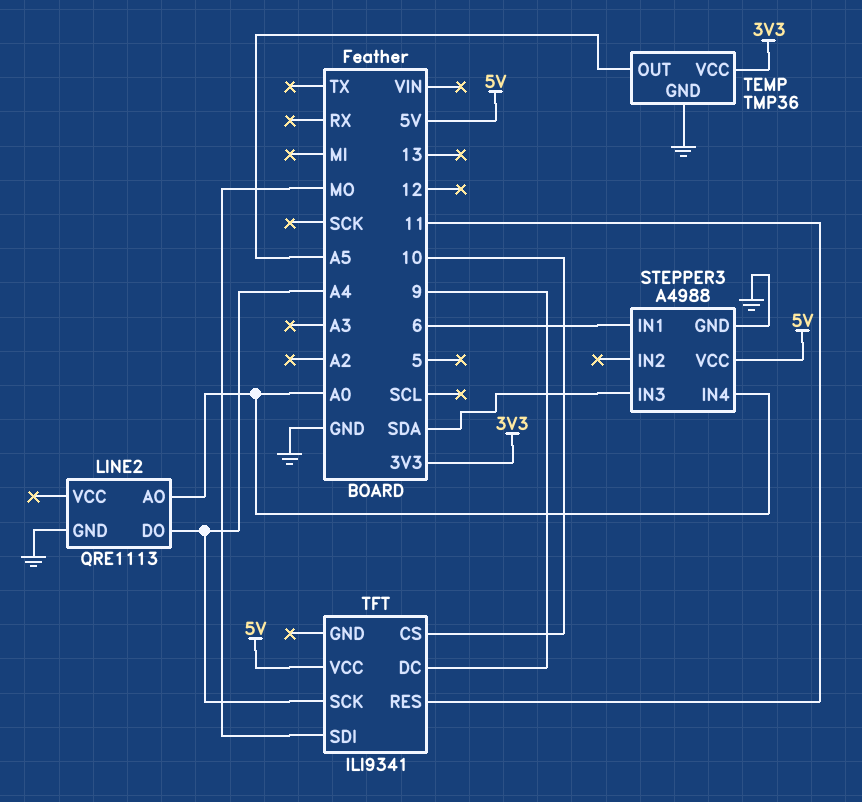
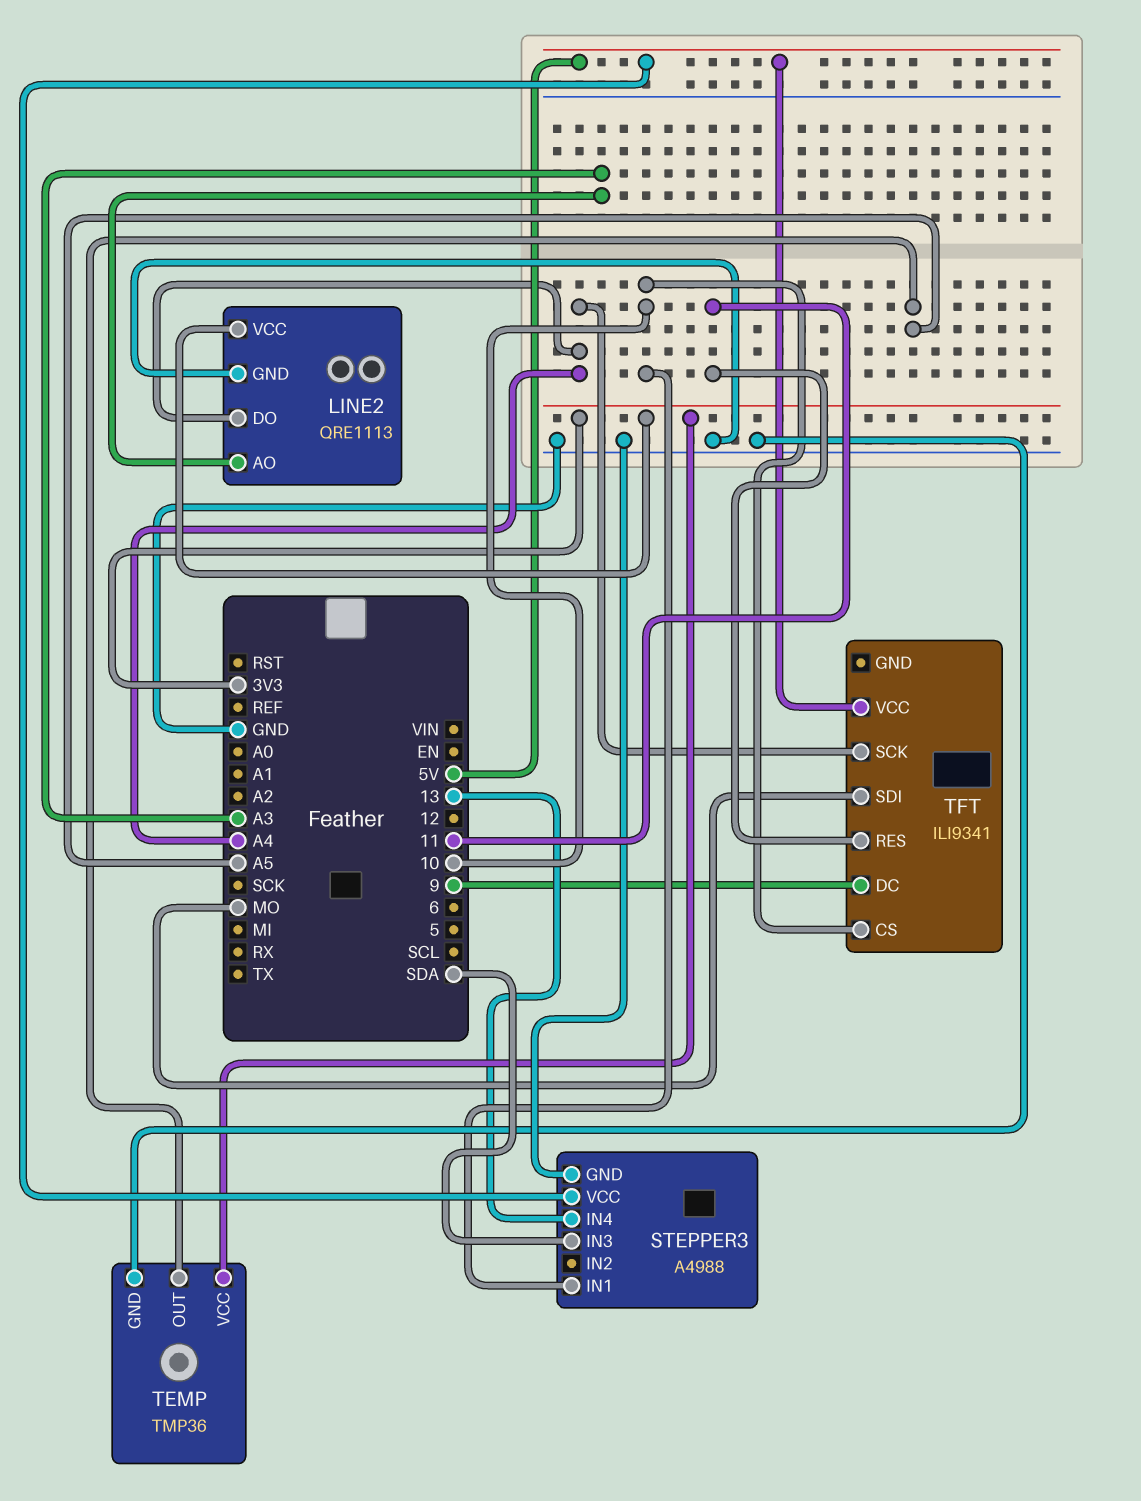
LINE2 pin AO: A0 -> A3
LINE2 pin VCC: none -> 3V3
STEPPER3 pin IN1: 6 -> 10
STEPPER3 pin IN4: A0 -> 13

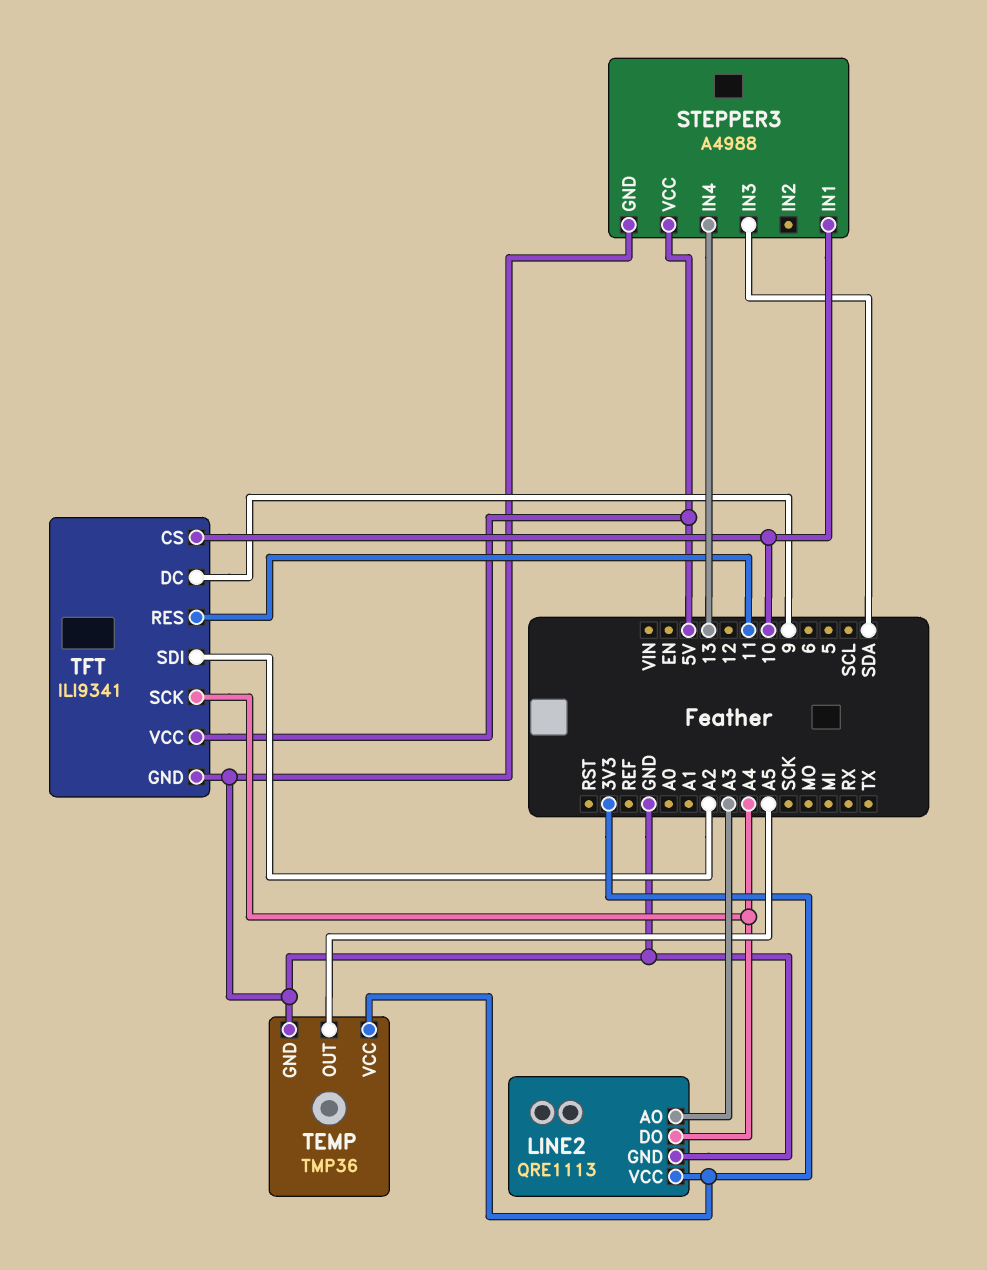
TFT pin GND: none -> GND
TFT pin SDI: MO -> A2

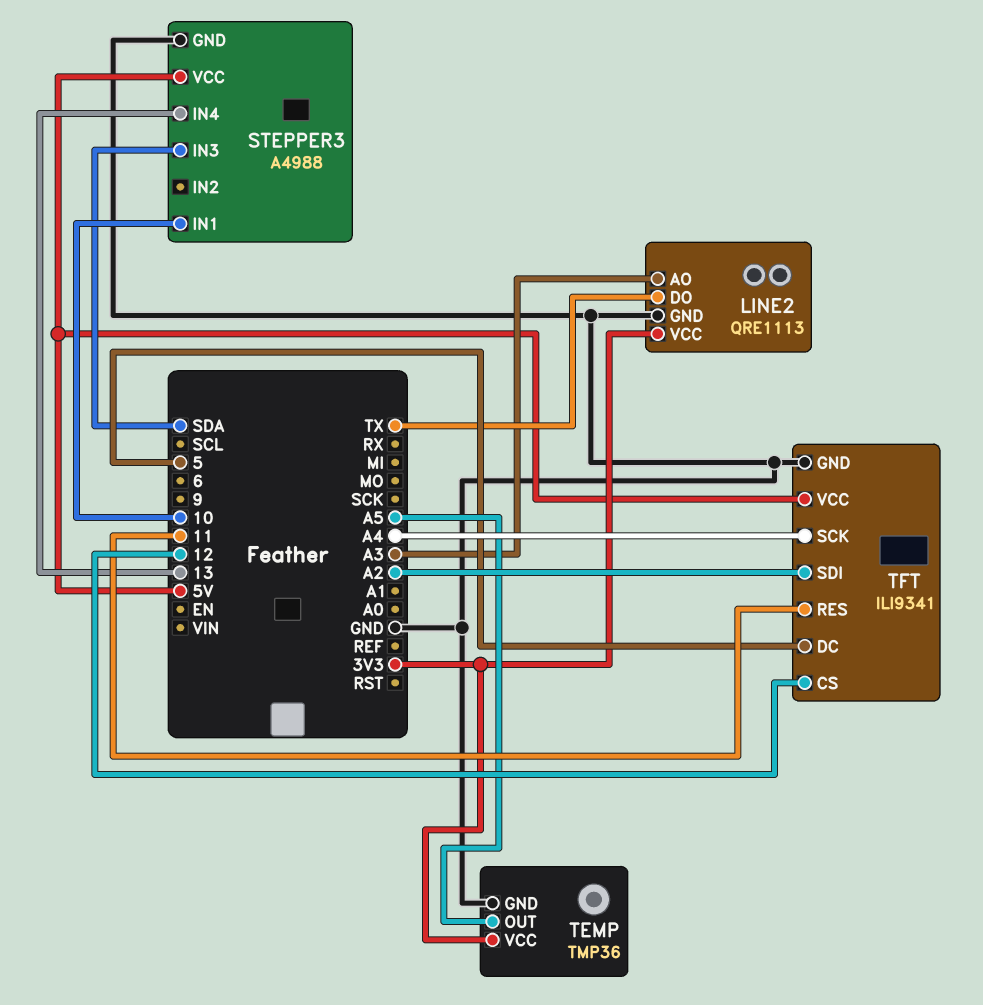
LINE2 pin DO: A4 -> TX
TFT pin CS: 10 -> 12
TFT pin DC: 9 -> 5

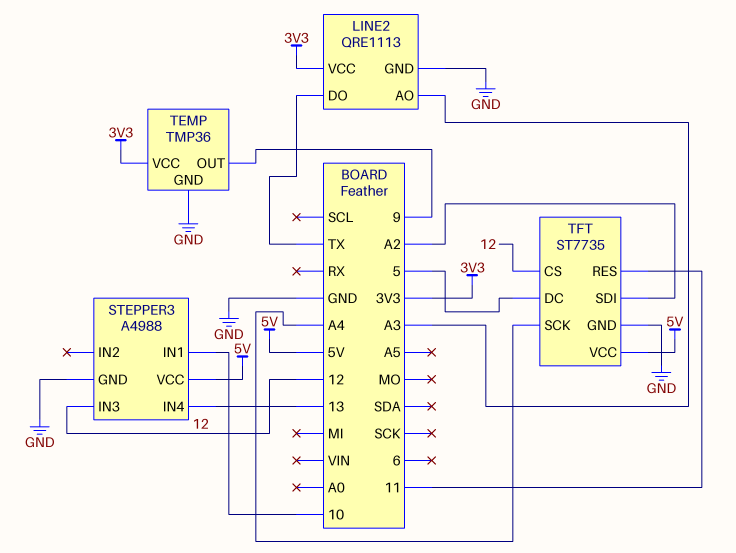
STEPPER3 pin IN3: SDA -> 12
TEMP pin OUT: A5 -> 9
TFT: ILI9341 -> ST7735

